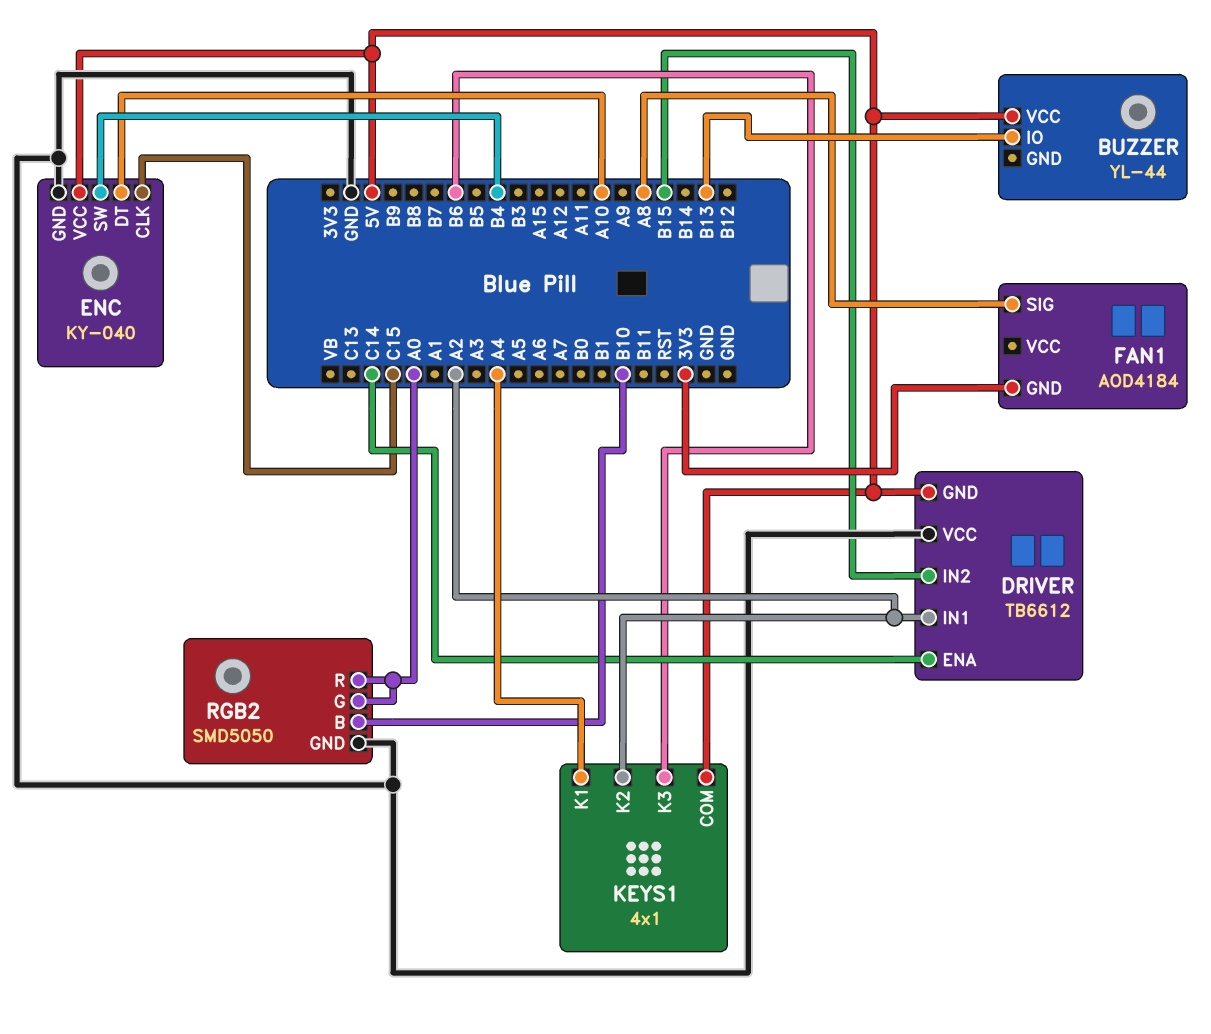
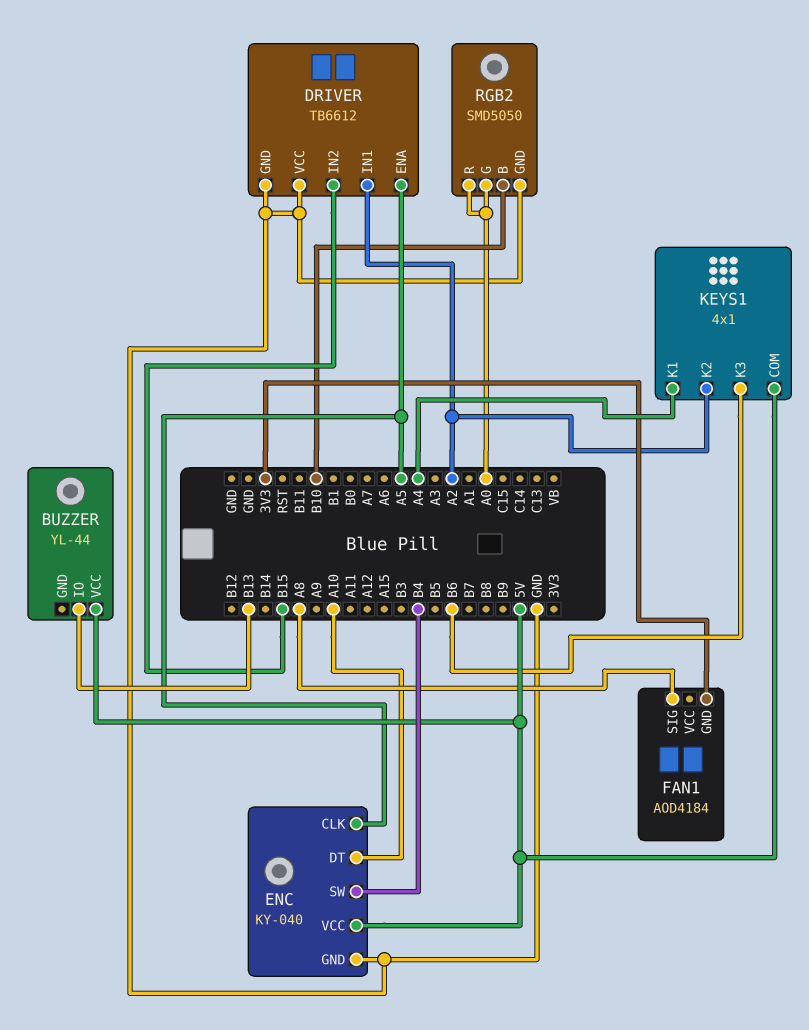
DRIVER pin ENA: C14 -> A5
DRIVER pin GND: 5V -> GND
ENC pin CLK: C15 -> A5

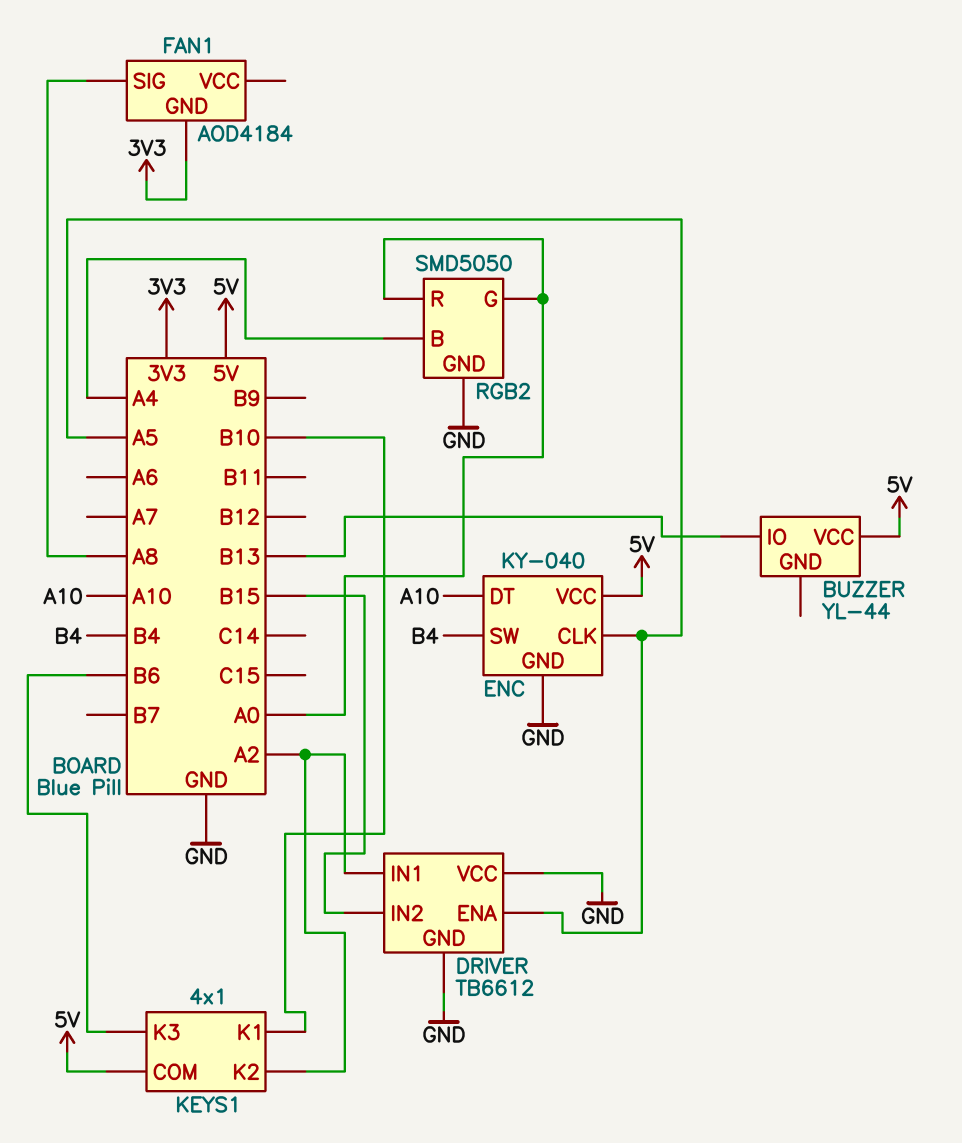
KEYS1 pin K1: A4 -> B10
RGB2 pin B: B10 -> A4

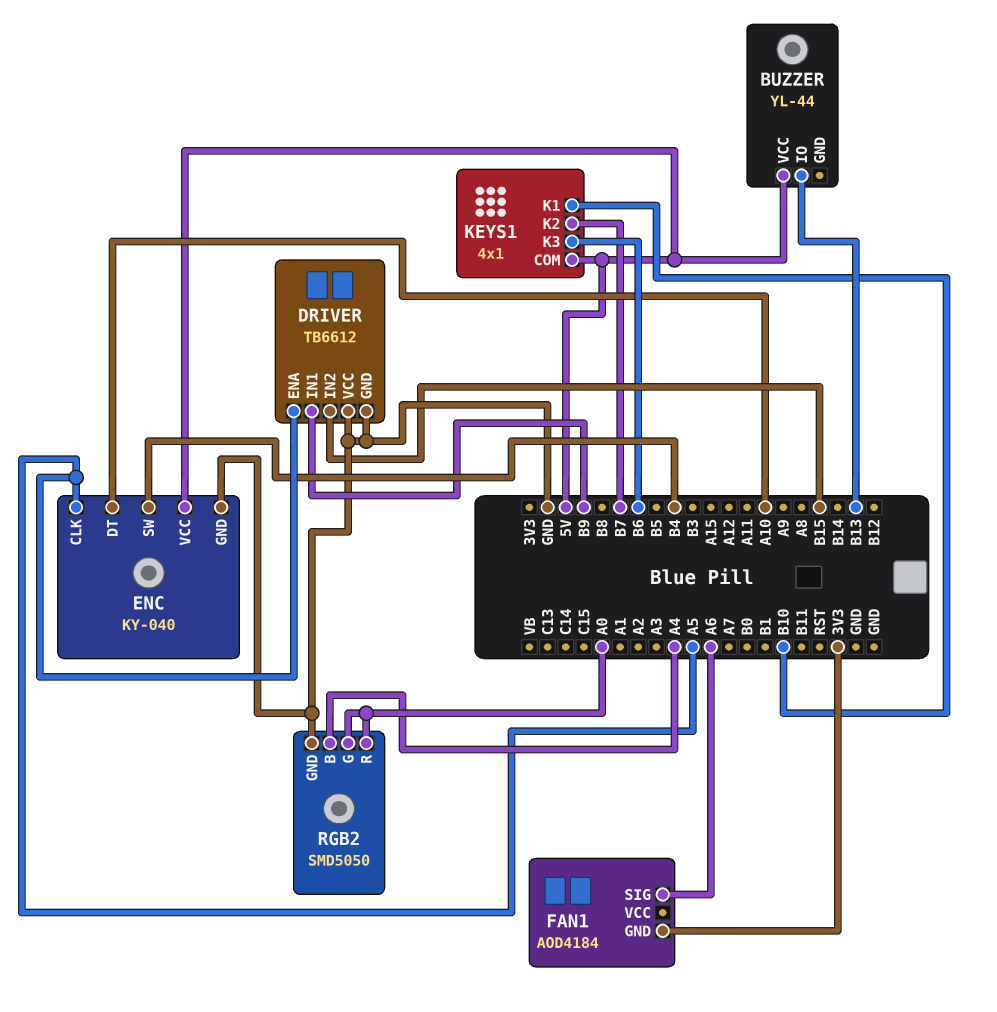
DRIVER pin IN1: A2 -> B9
FAN1 pin SIG: A8 -> A6
KEYS1 pin K2: A2 -> B7

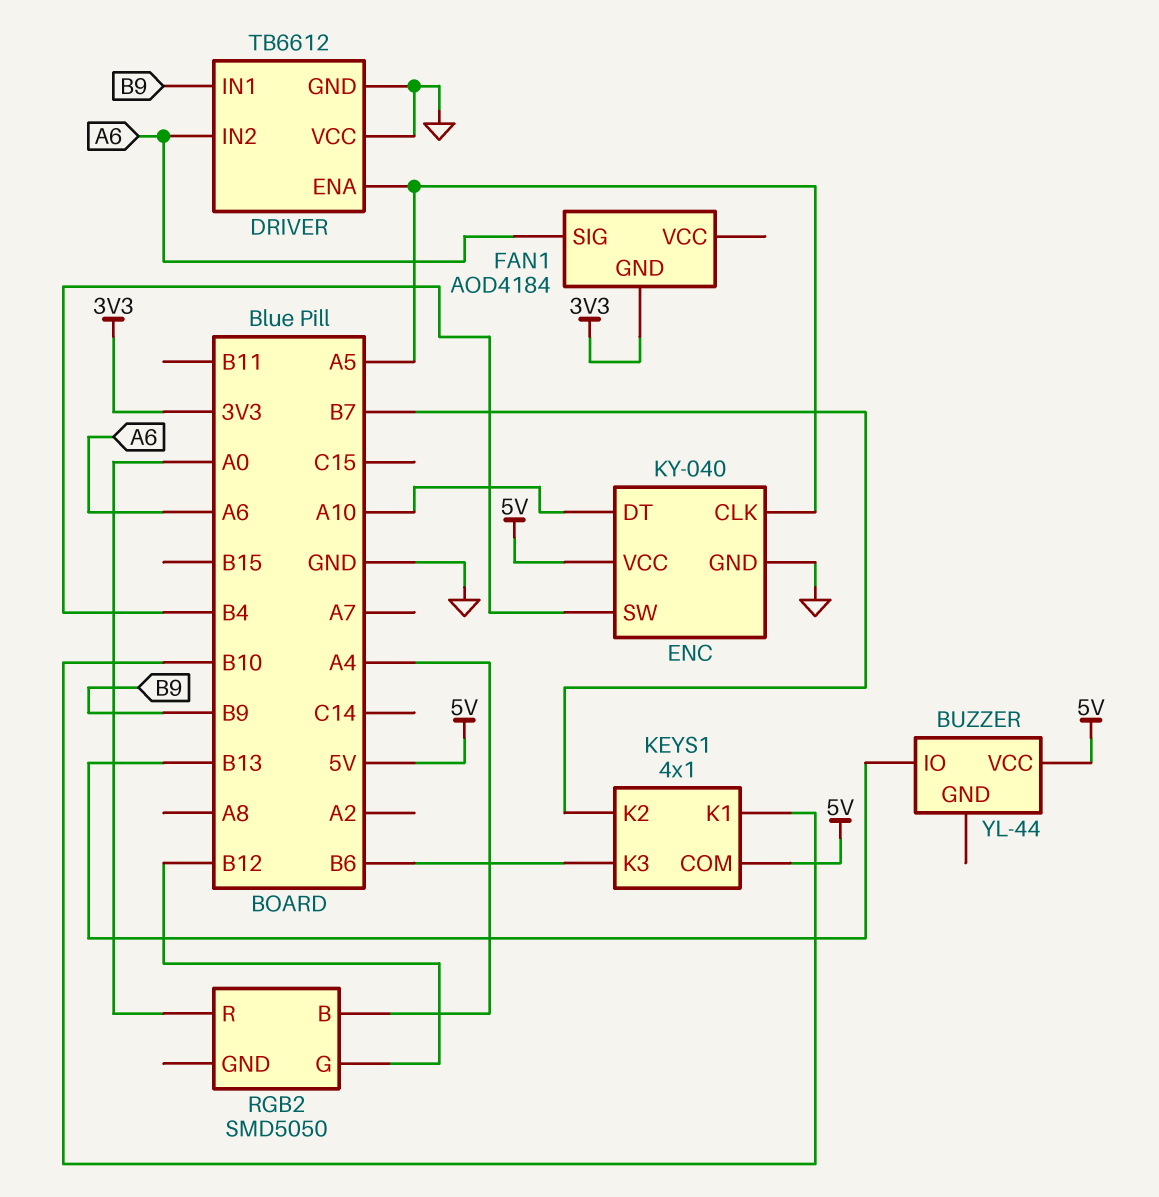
DRIVER pin IN2: B15 -> A6
RGB2 pin G: A0 -> B12
RGB2 pin GND: GND -> none

